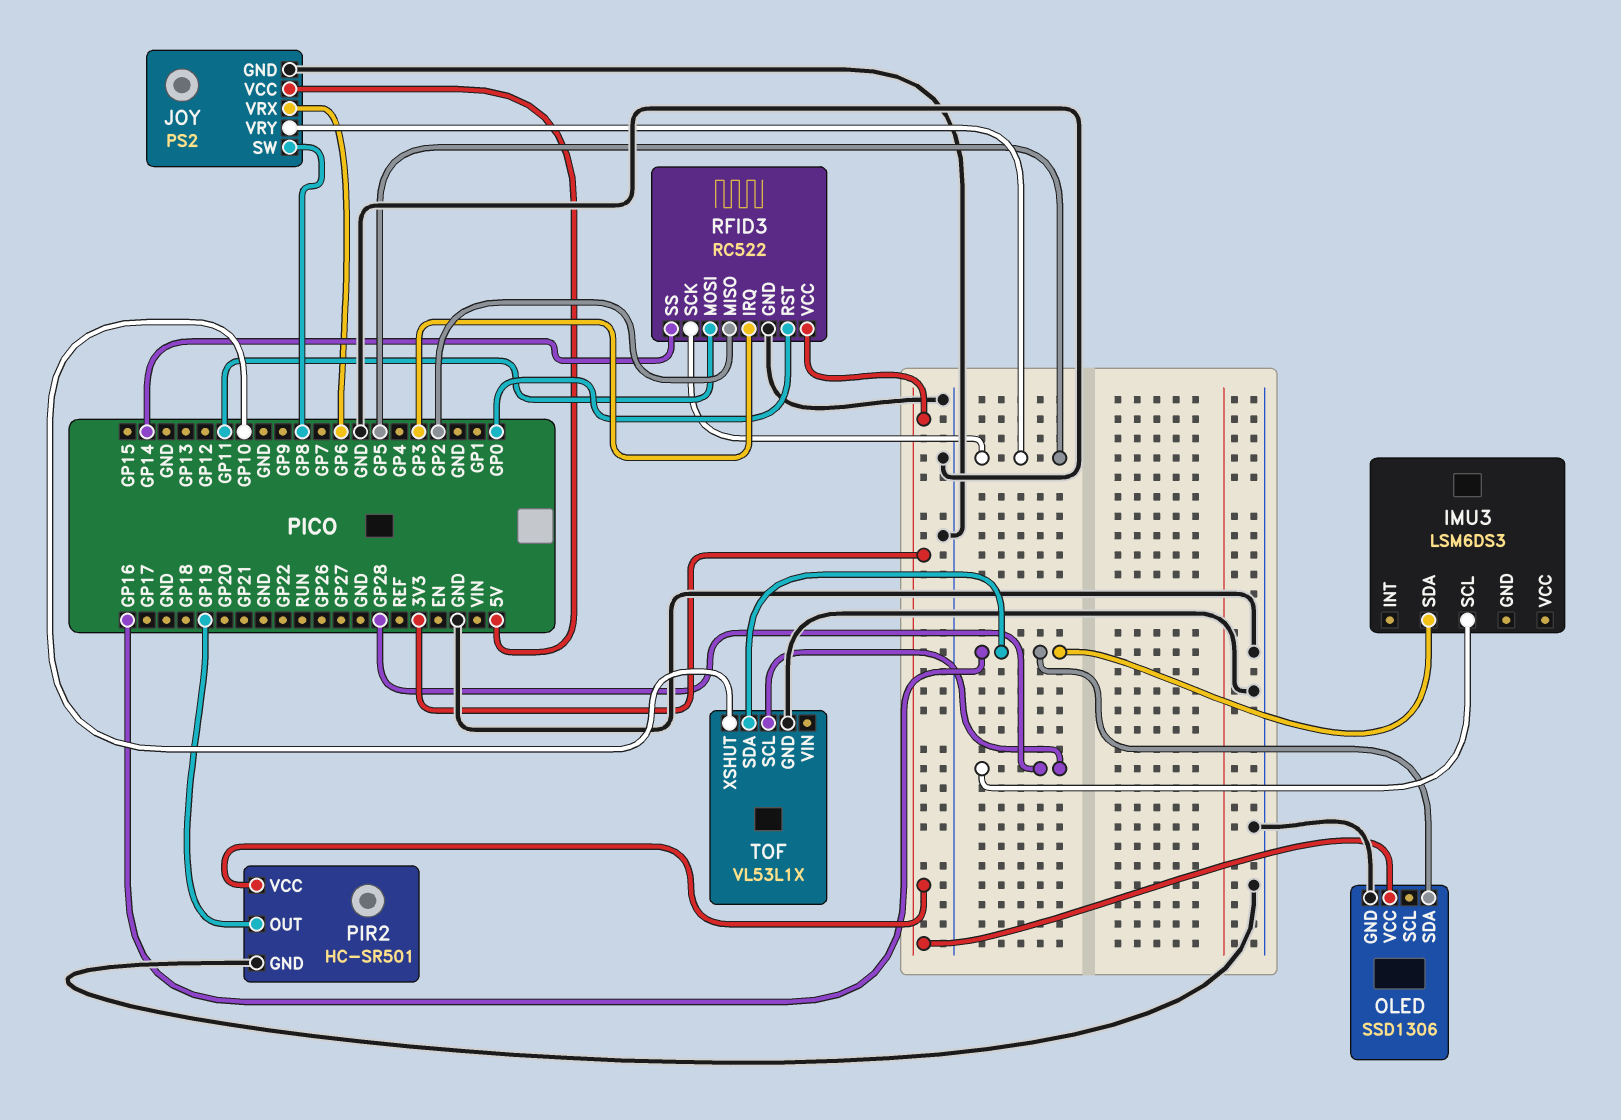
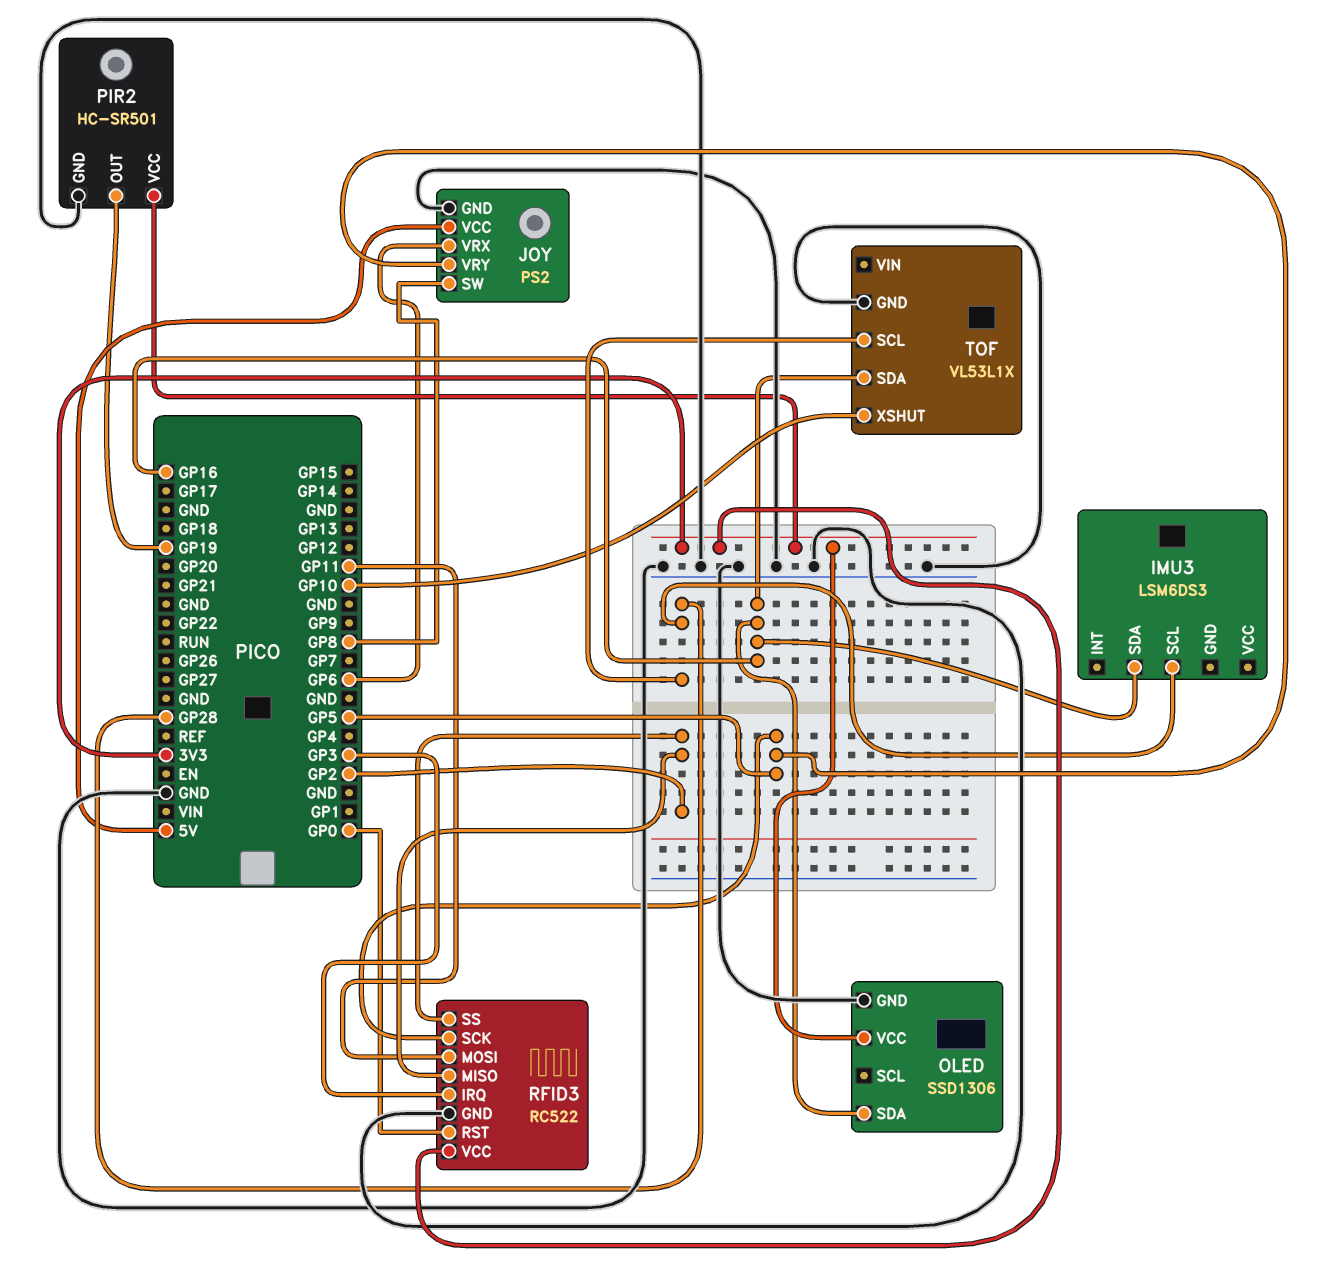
RFID3 pin SS: GP14 -> GP2

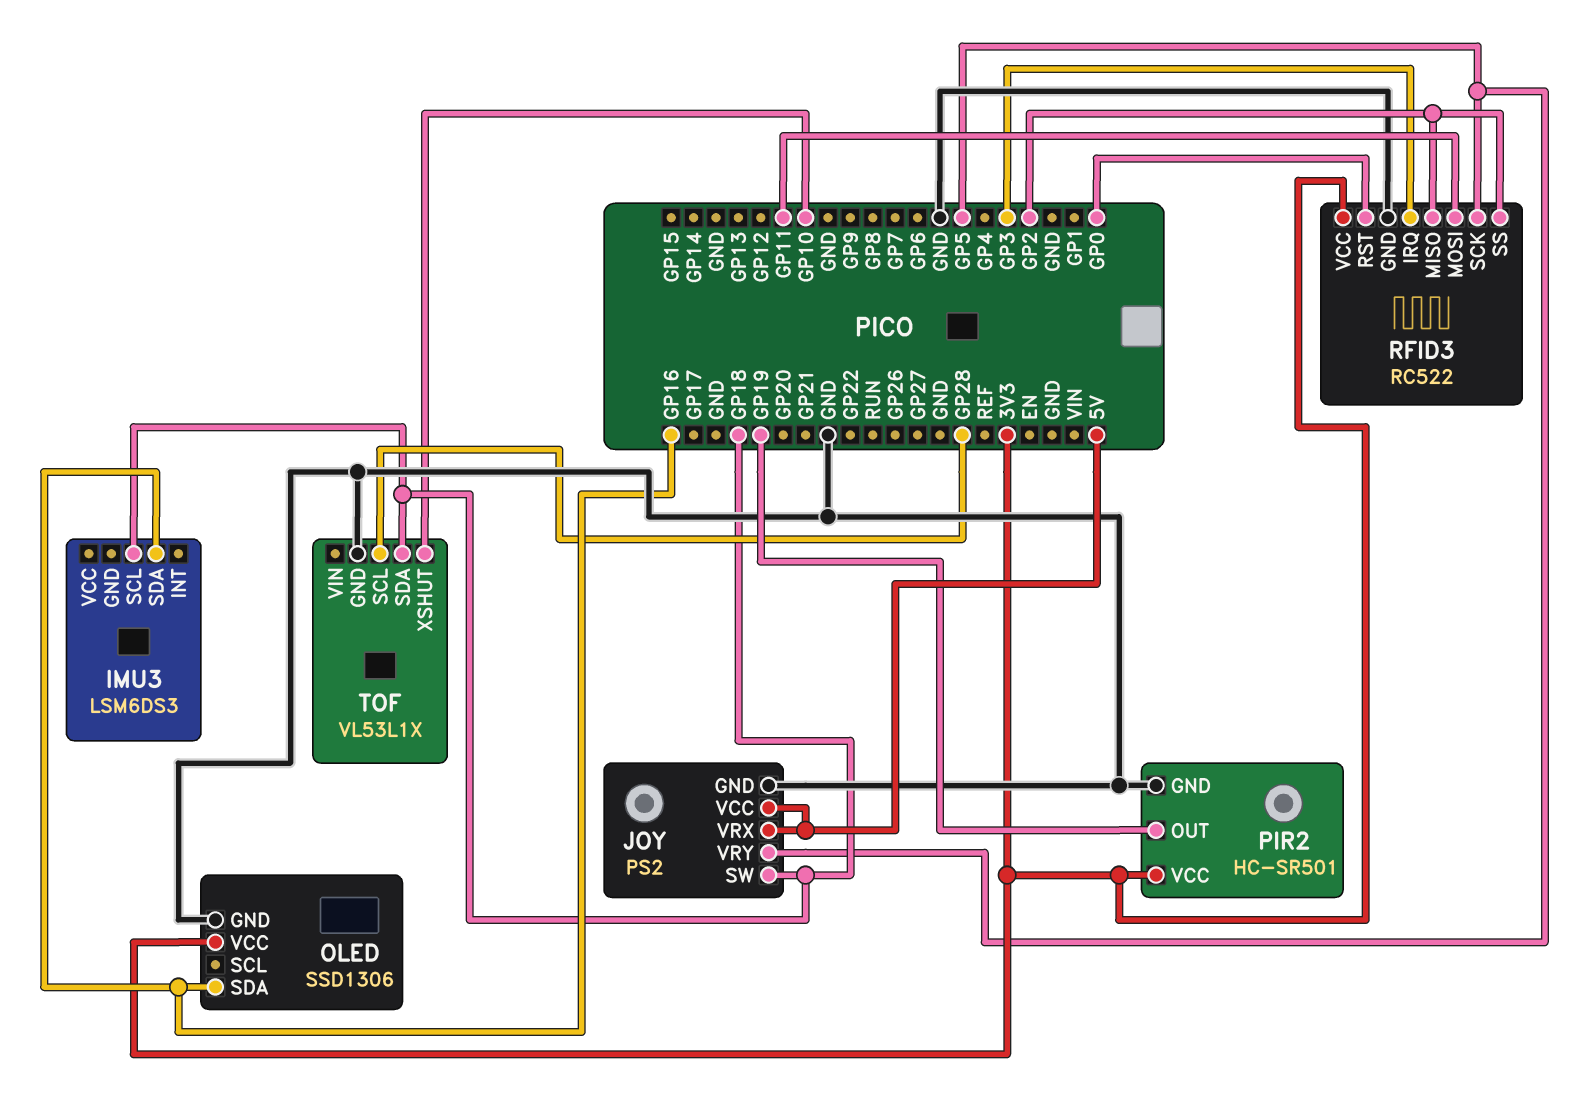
IMU3 pin SCL: GP28 -> GP18
JOY pin SW: GP8 -> GP18
JOY pin VRX: GP6 -> 5V
TOF pin SDA: GP16 -> GP18

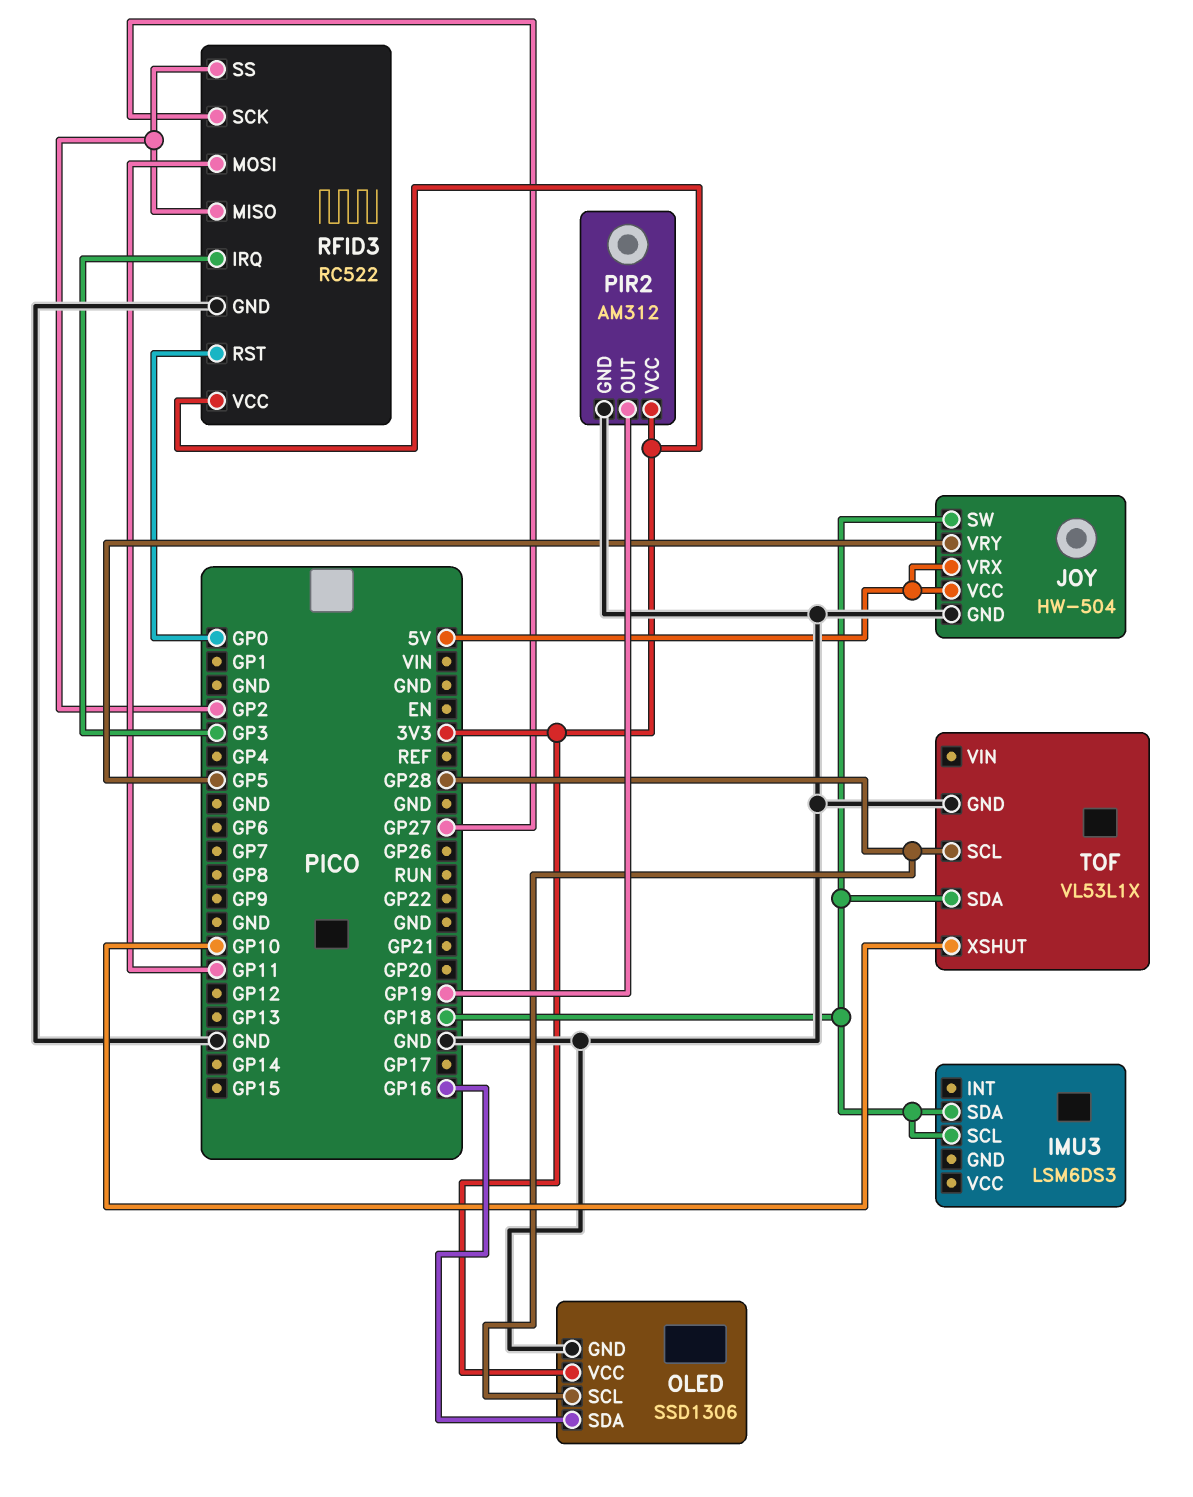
IMU3 pin SDA: GP16 -> GP18
JOY: PS2 -> HW-504
OLED pin SCL: none -> GP28
PIR2: HC-SR501 -> AM312
RFID3 pin SCK: GP5 -> GP27

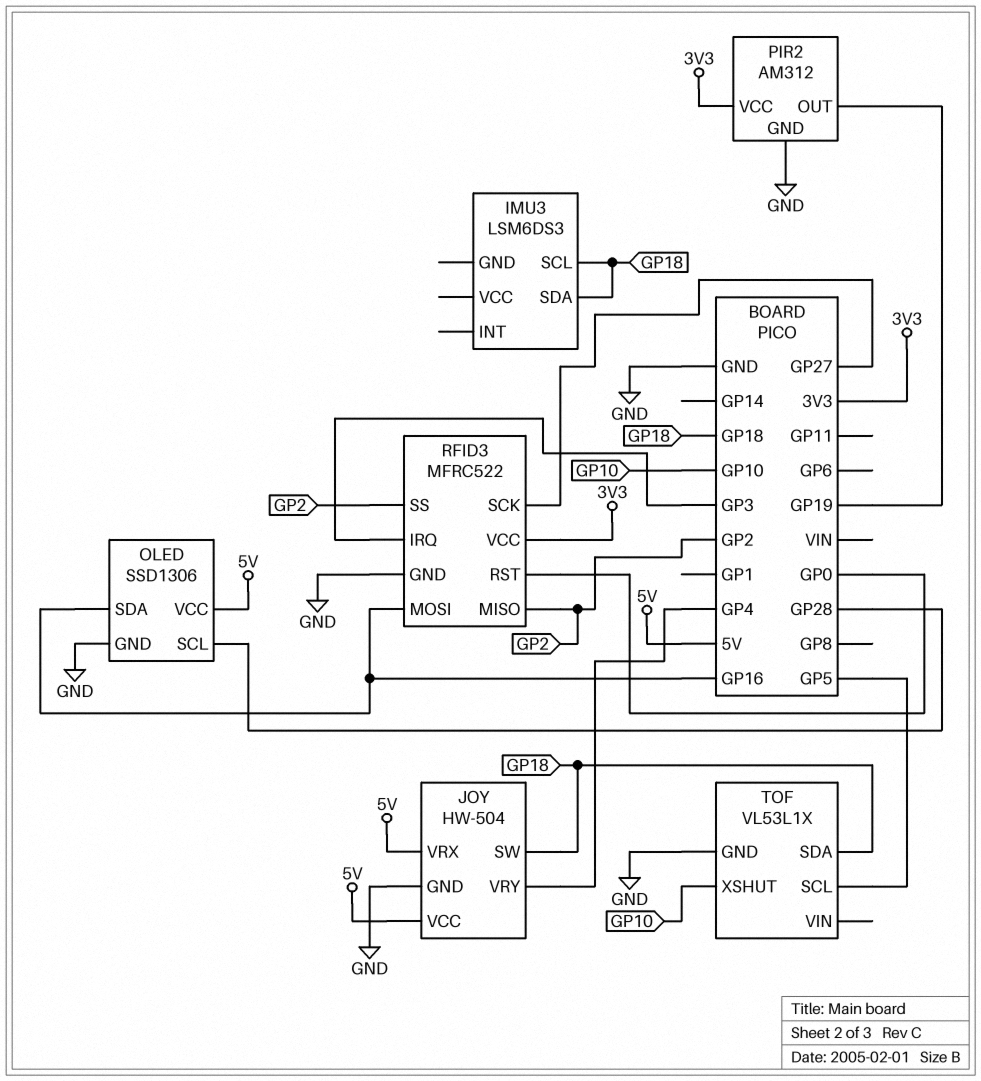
JOY pin VRY: GP5 -> GP4
OLED pin VCC: 3V3 -> 5V
RFID3: RC522 -> MFRC522
RFID3 pin MOSI: GP11 -> GP16
TOF pin SCL: GP28 -> GP5

